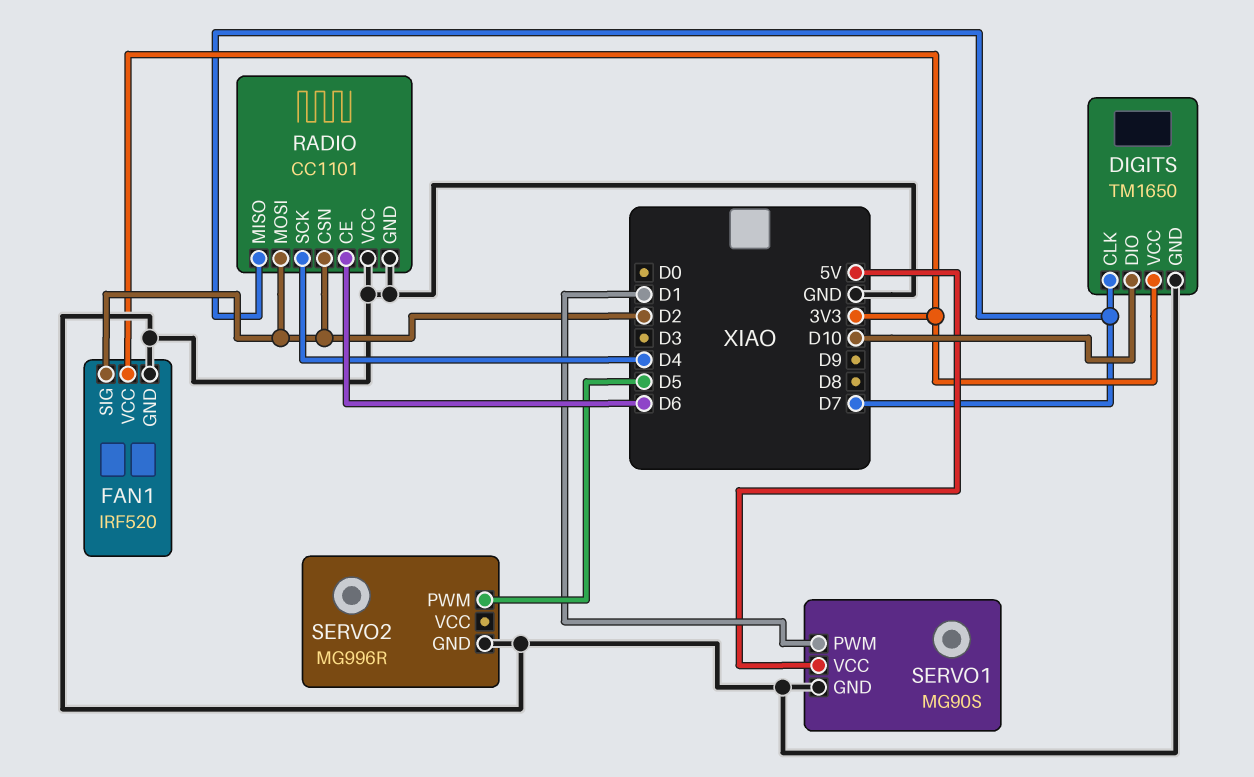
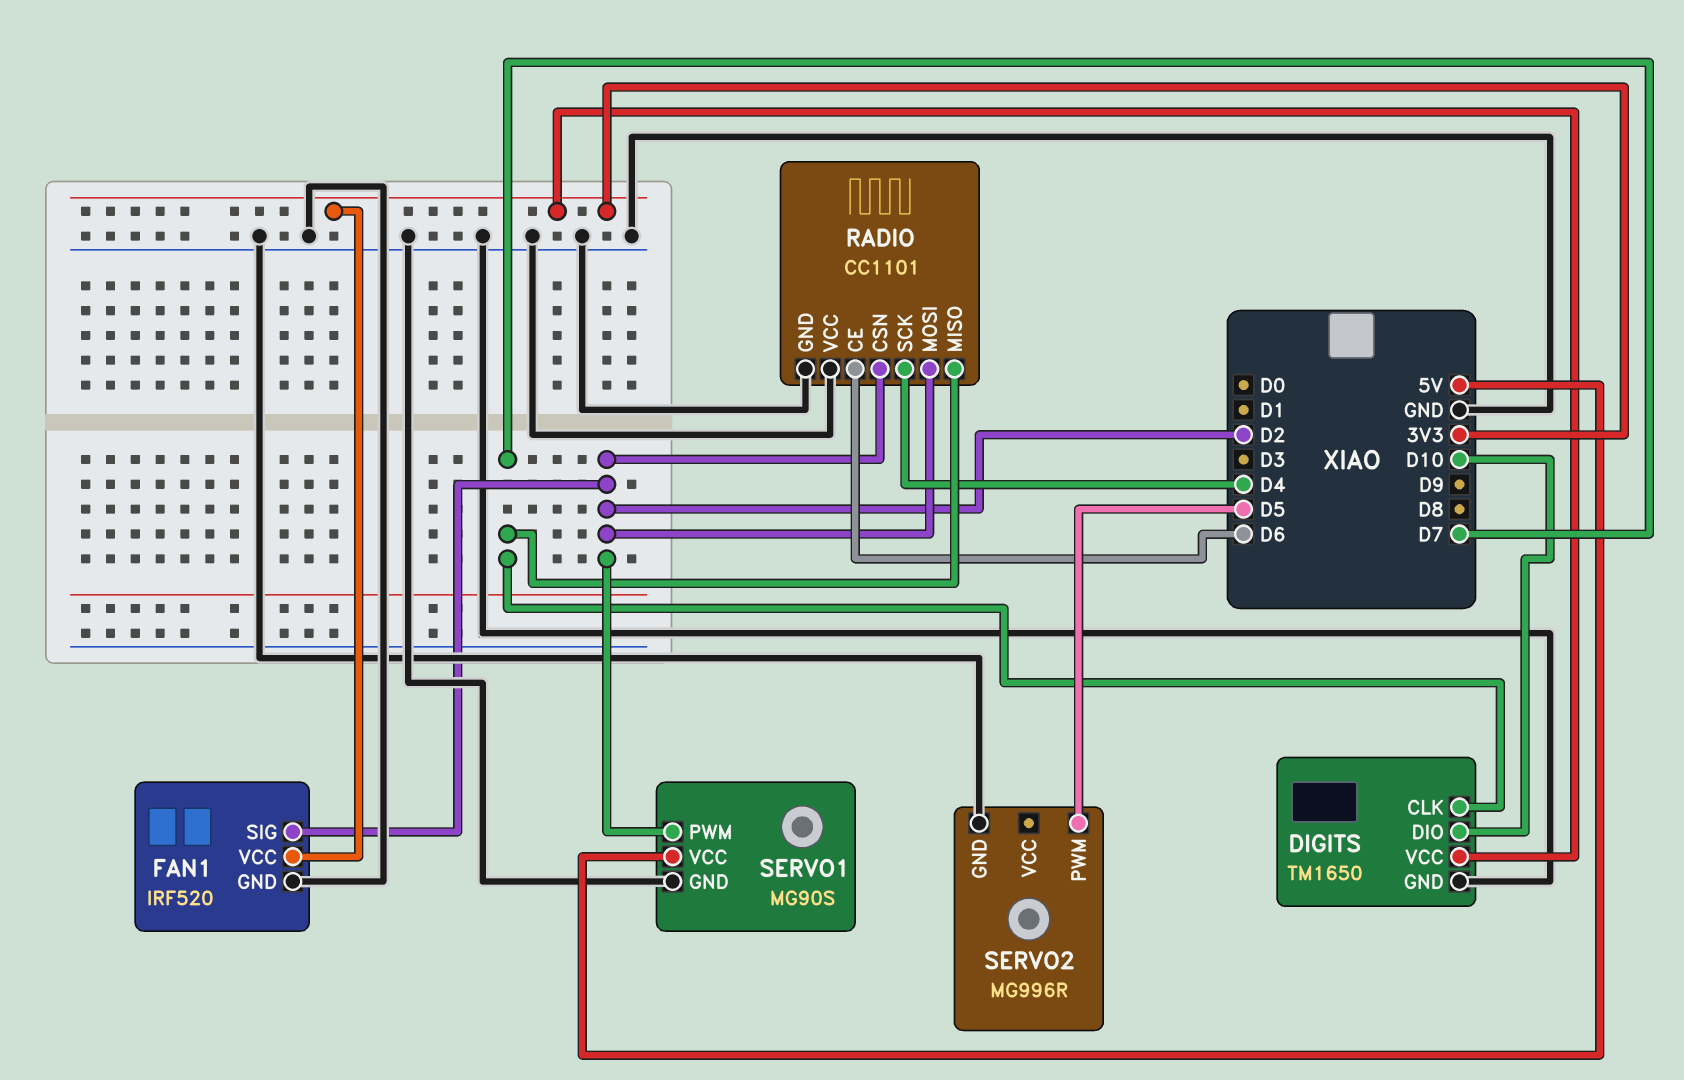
SERVO1 pin PWM: D1 -> D2

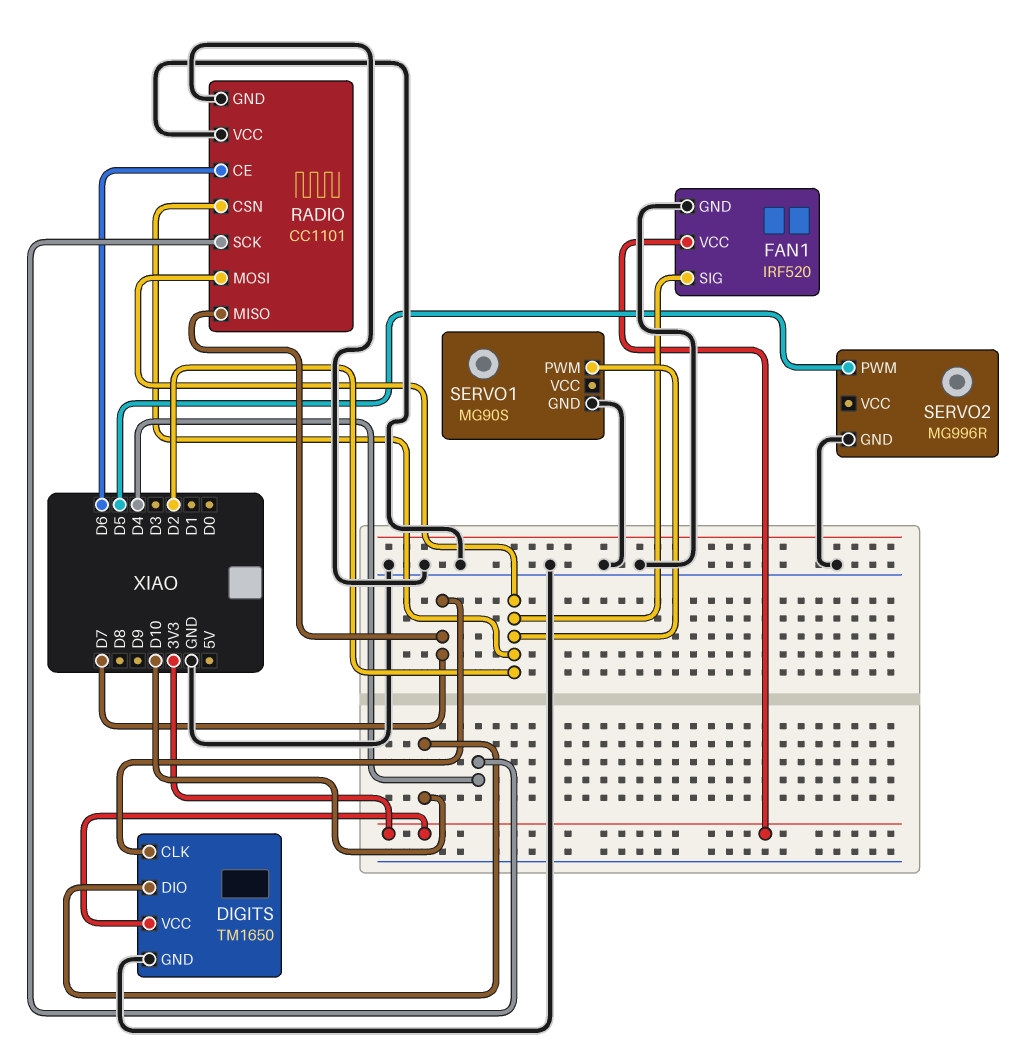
SERVO1 pin VCC: 5V -> none

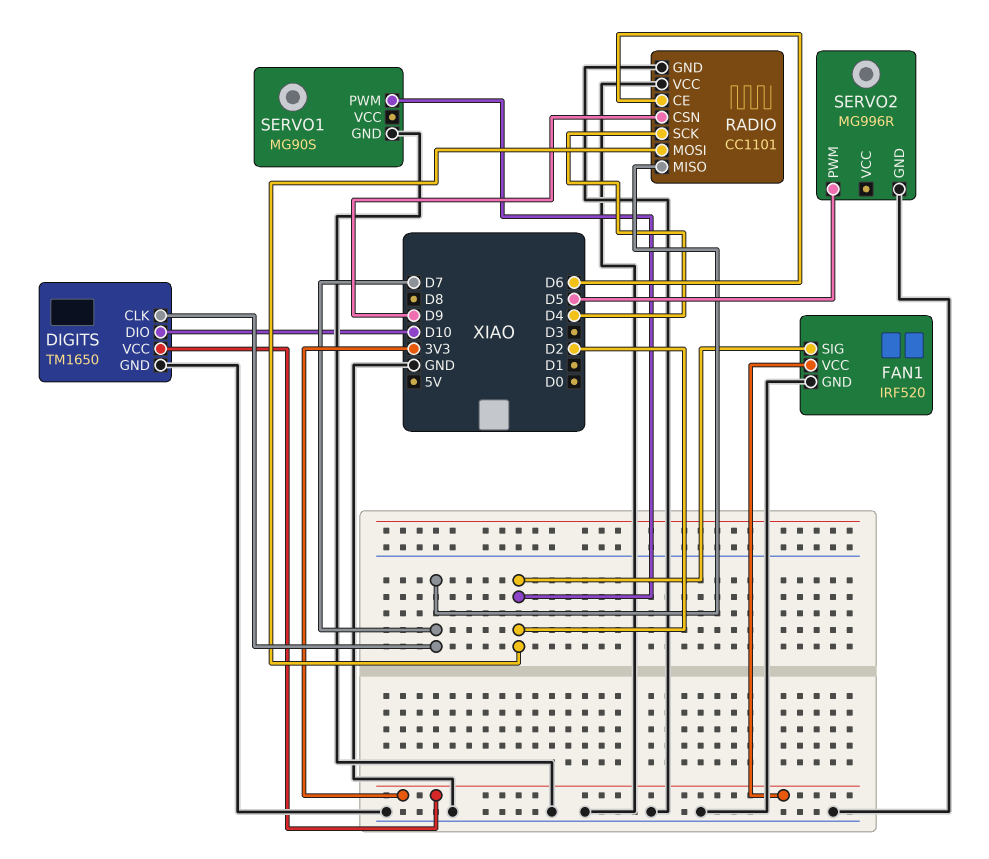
RADIO pin CSN: D2 -> D9

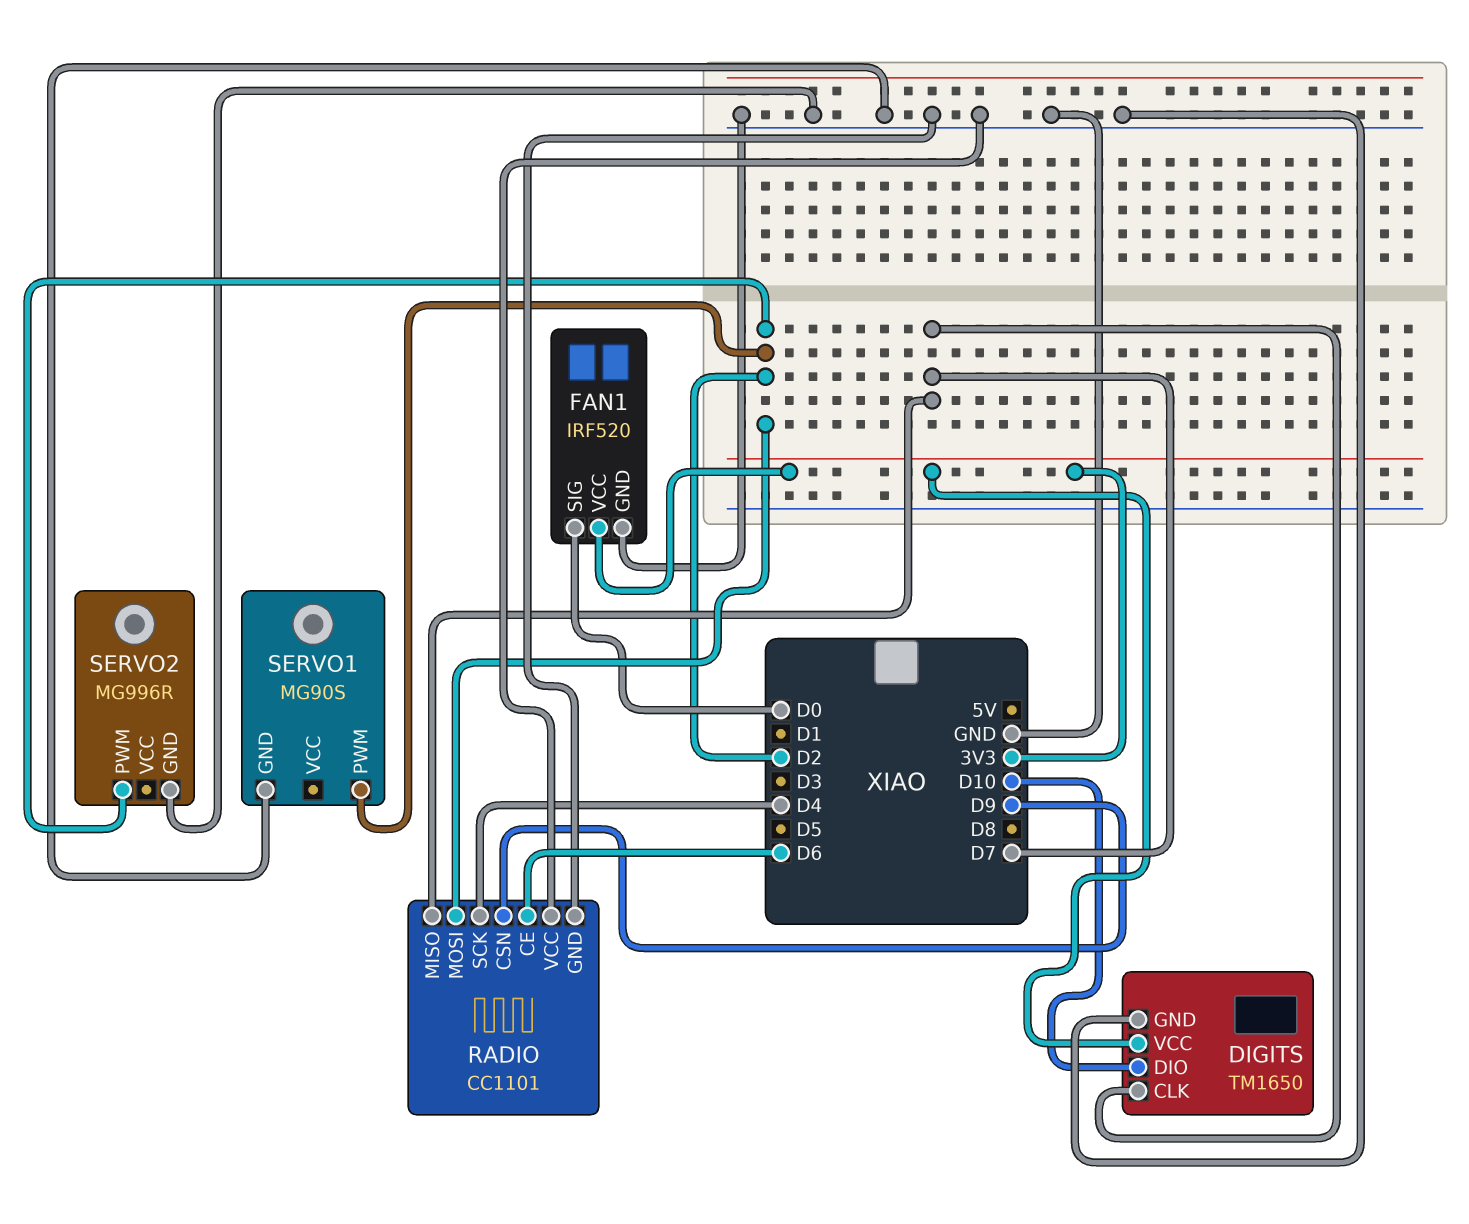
FAN1 pin SIG: D2 -> D0
SERVO2 pin PWM: D5 -> D2

